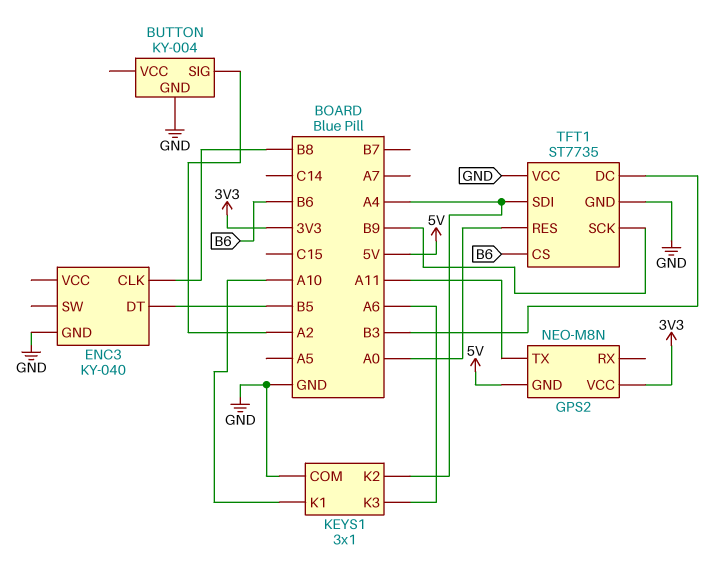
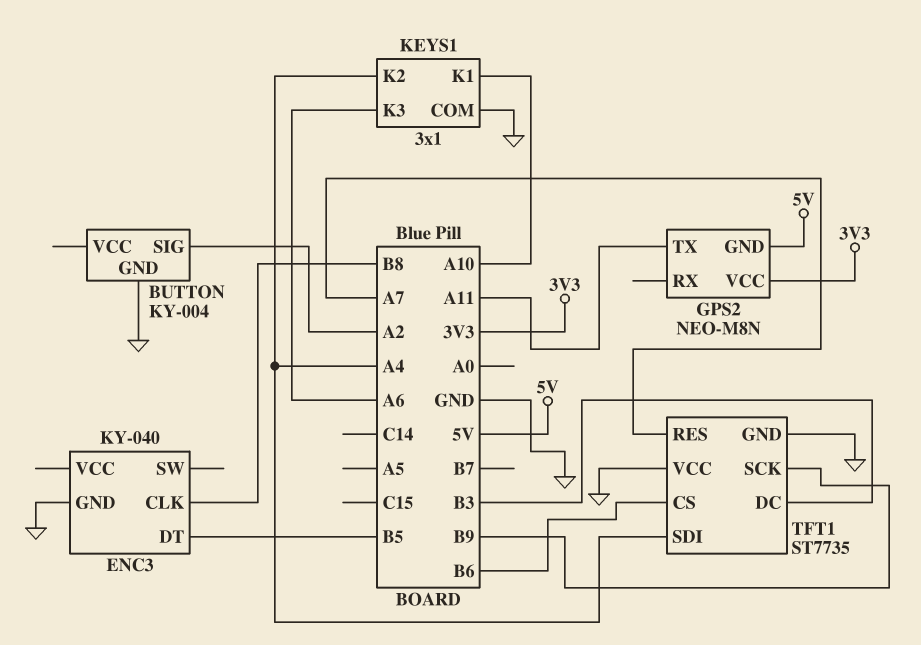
TFT1 pin RES: A0 -> A7

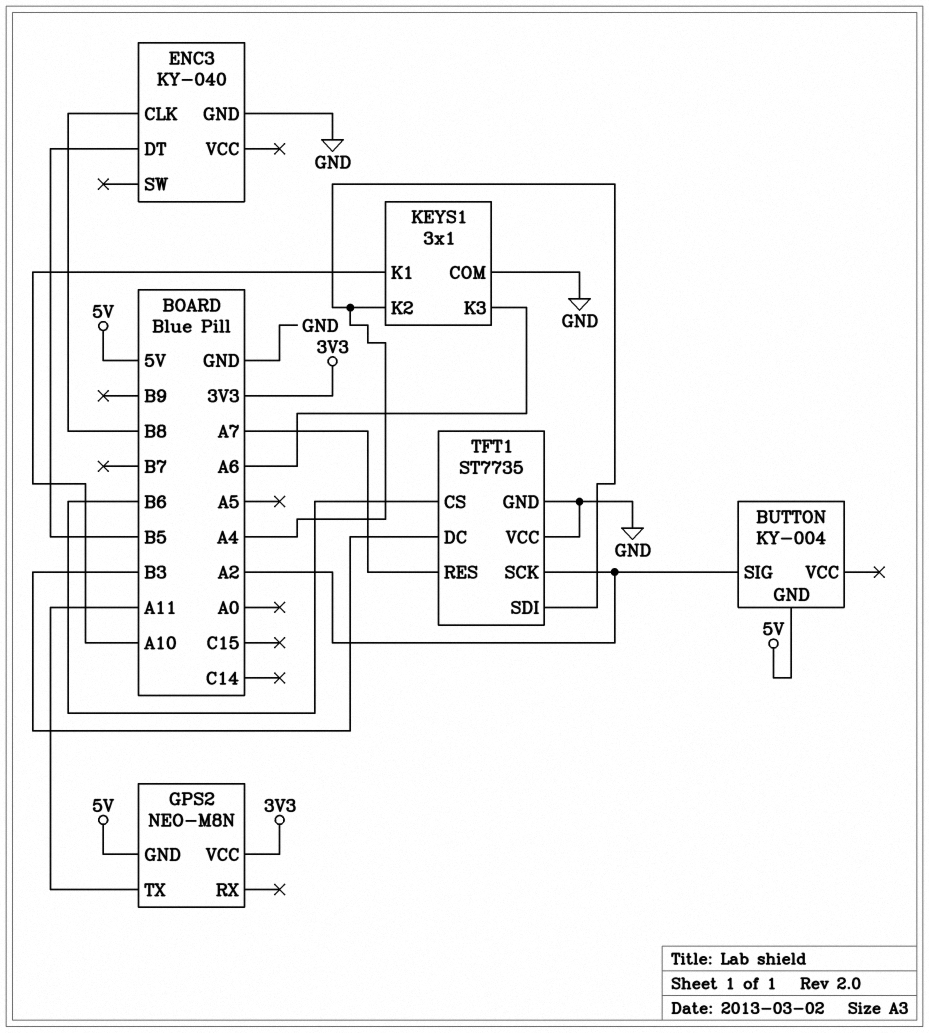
BUTTON pin GND: GND -> 5V
TFT1 pin SCK: B9 -> A2

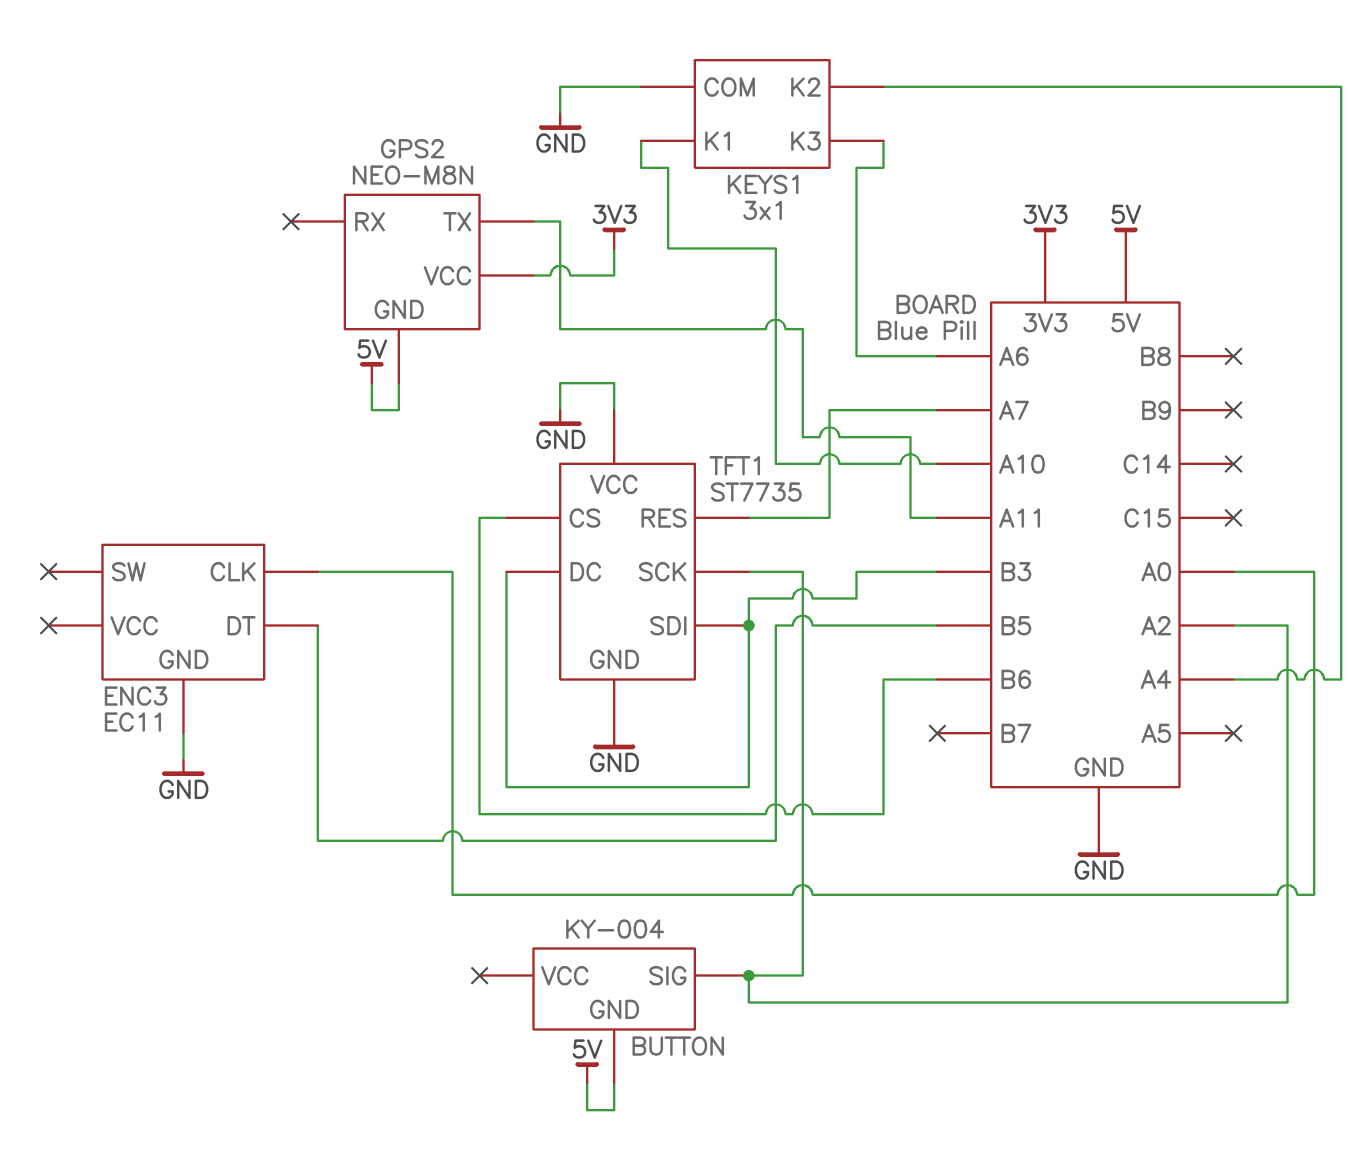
ENC3: KY-040 -> EC11
ENC3 pin CLK: B8 -> A0
TFT1 pin SDI: A4 -> B3

